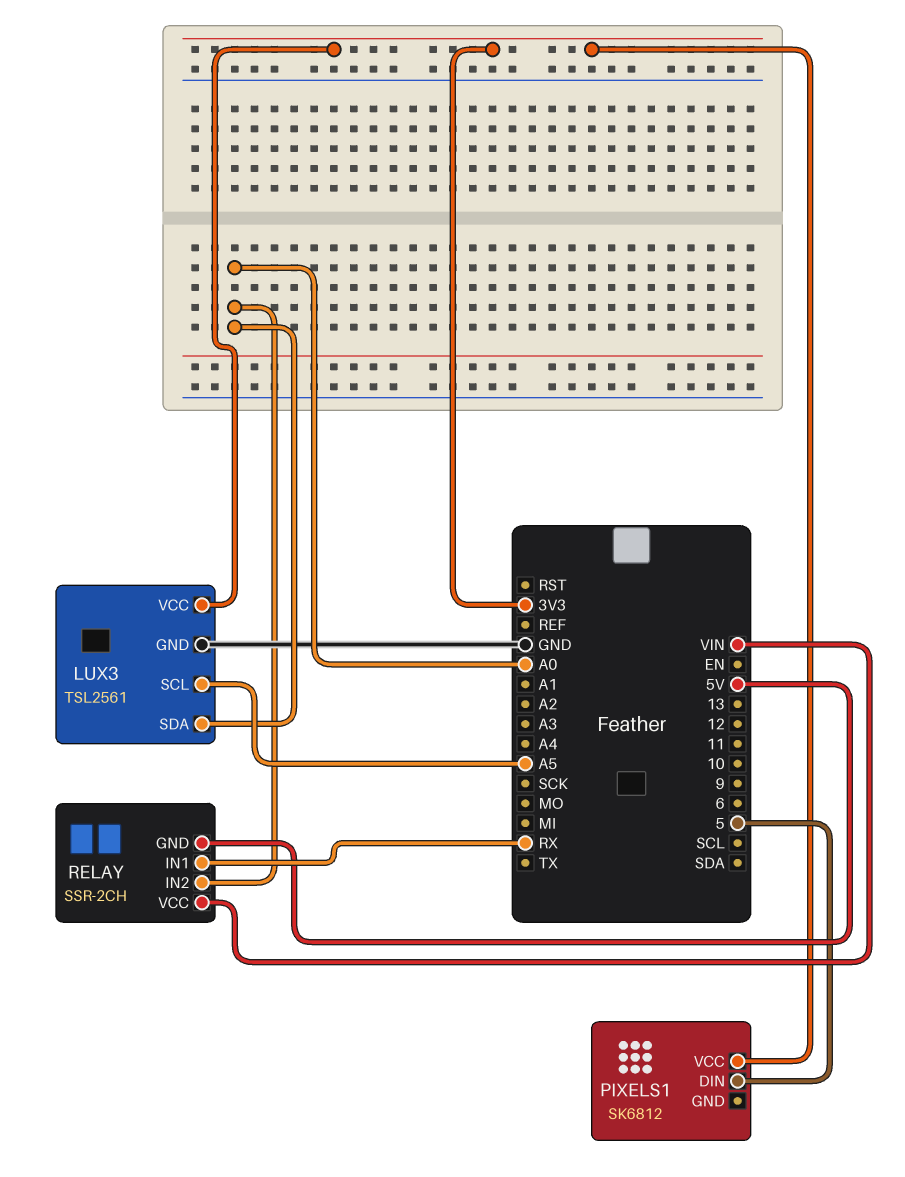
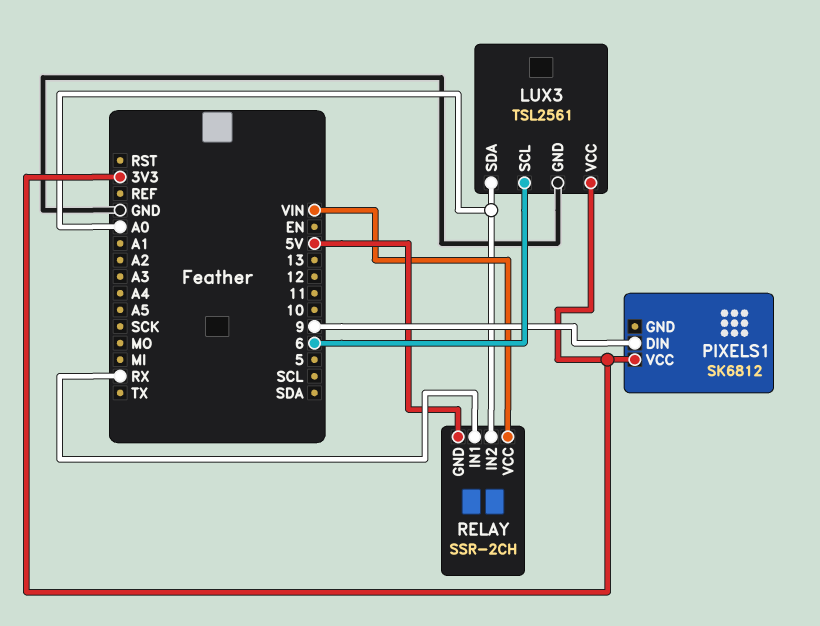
LUX3 pin SCL: A5 -> 6
PIXELS1 pin DIN: 5 -> 9

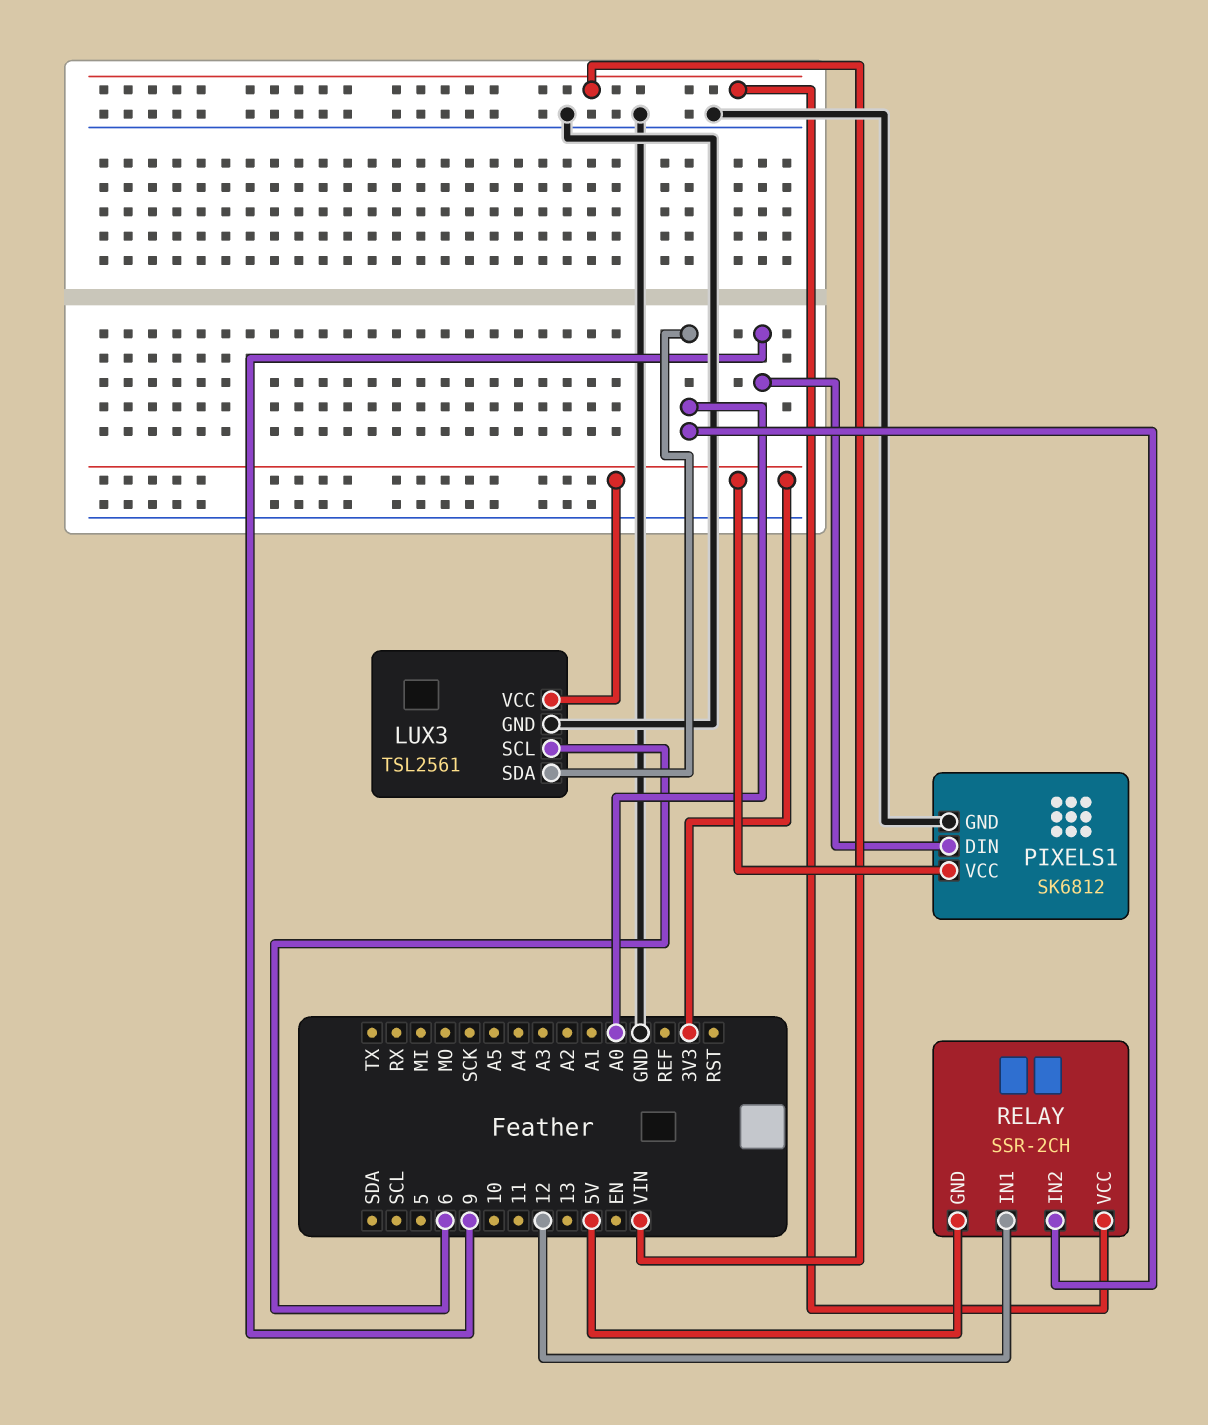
PIXELS1 pin GND: none -> GND
RELAY pin IN1: RX -> 12

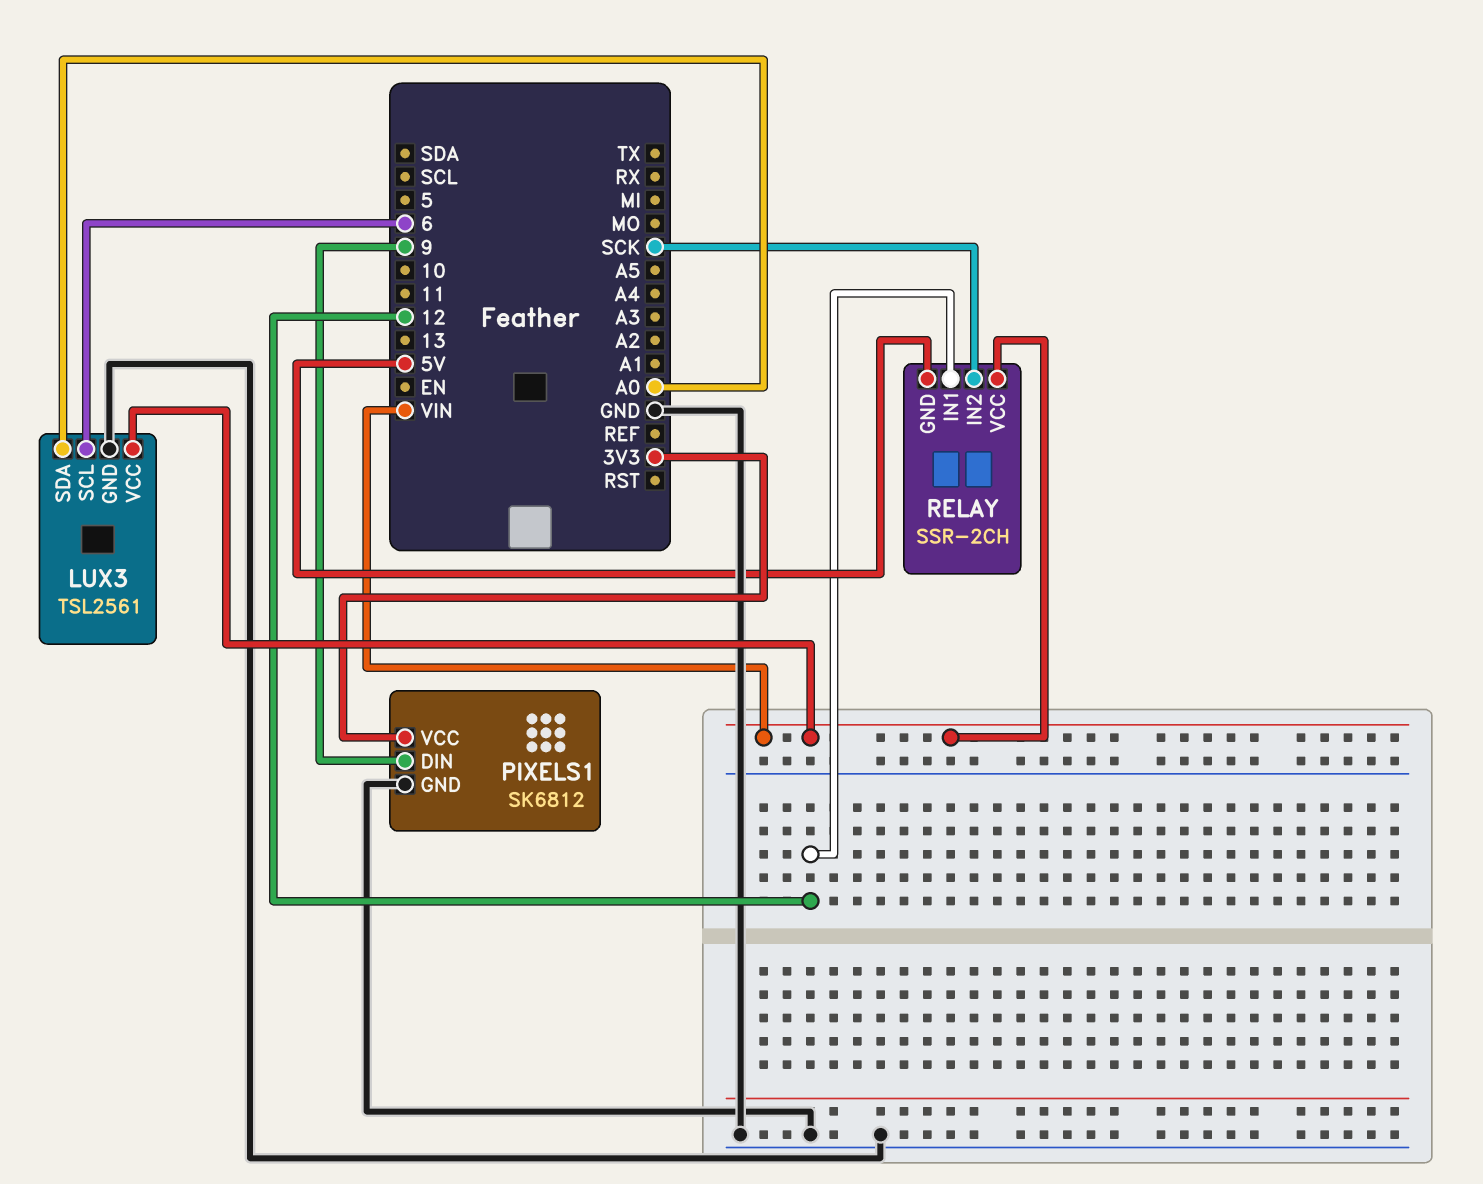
LUX3 pin VCC: 3V3 -> VIN
RELAY pin IN2: A0 -> SCK

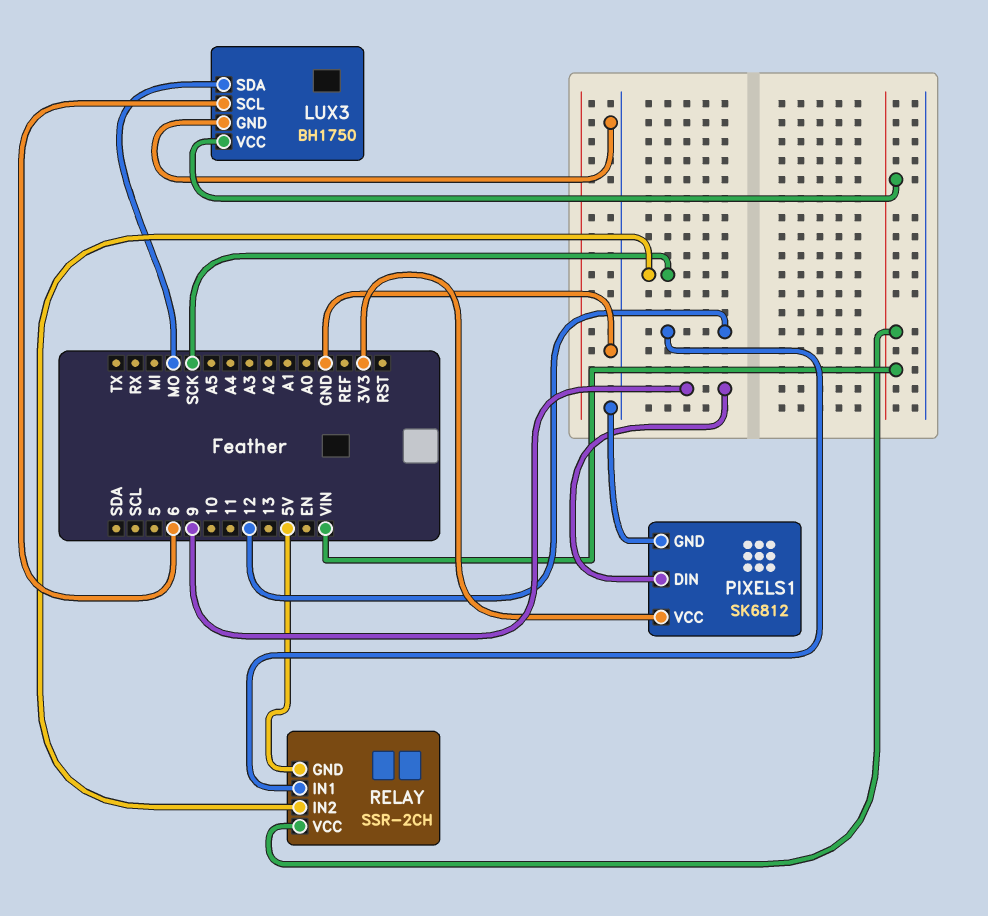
LUX3: TSL2561 -> BH1750
LUX3 pin SDA: A0 -> MO

